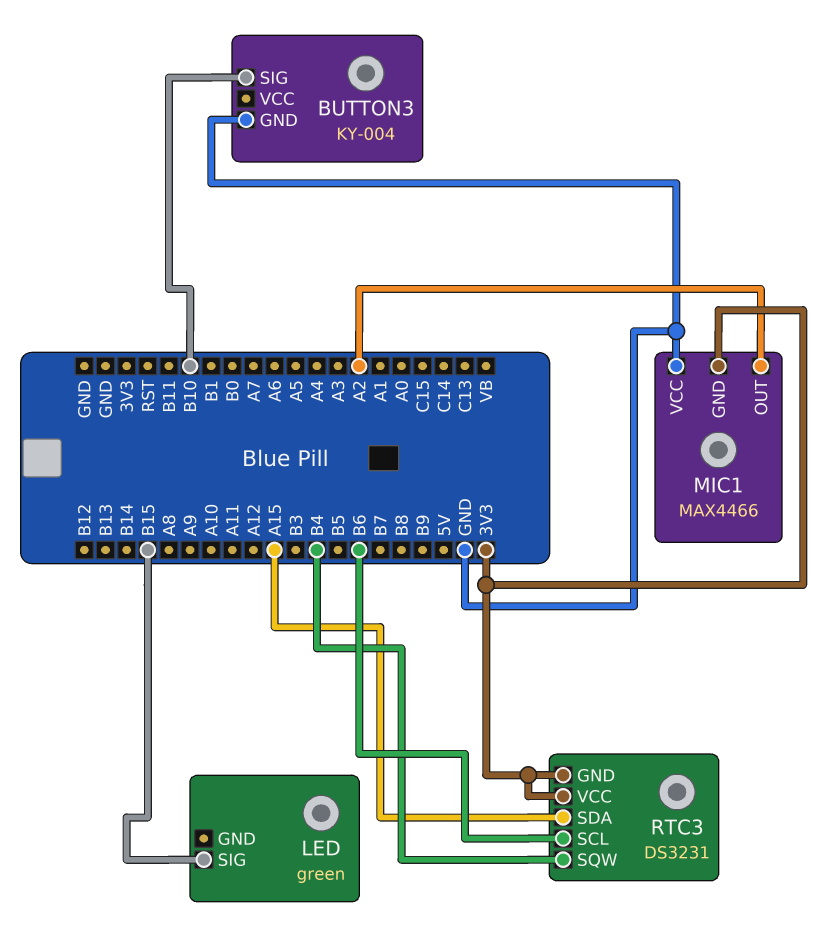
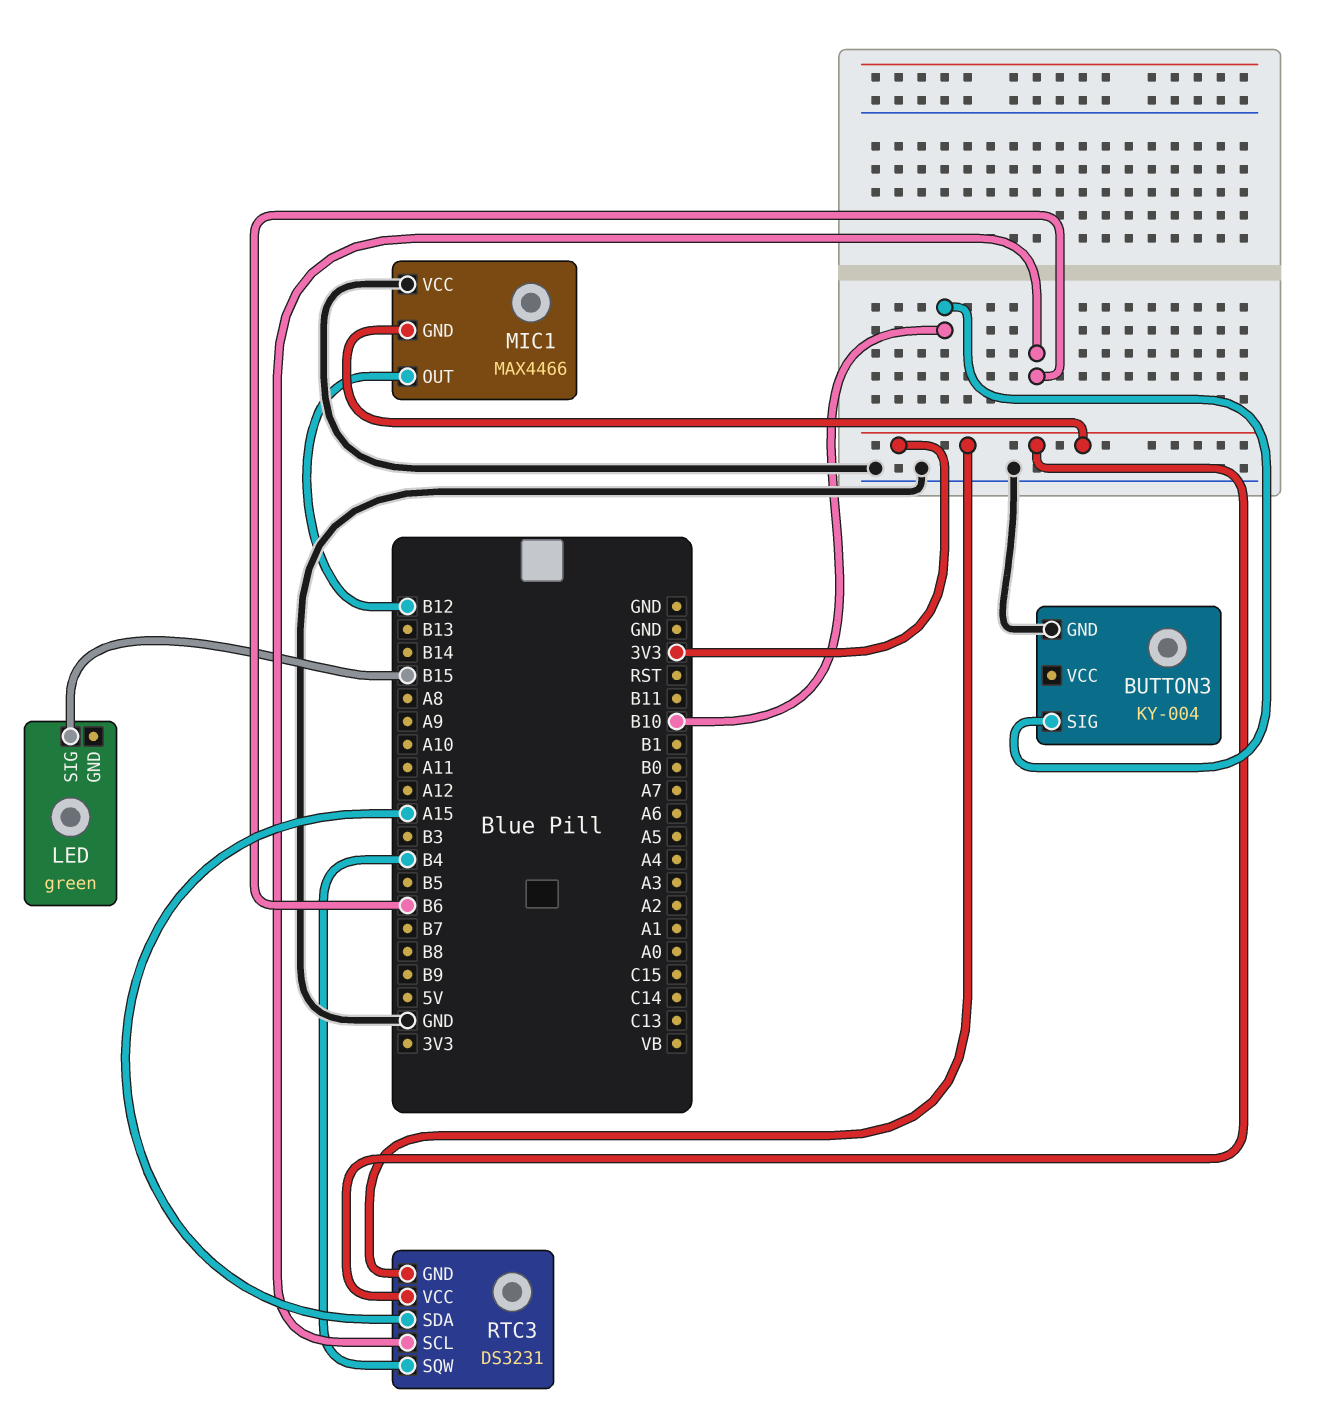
MIC1 pin OUT: A2 -> B12

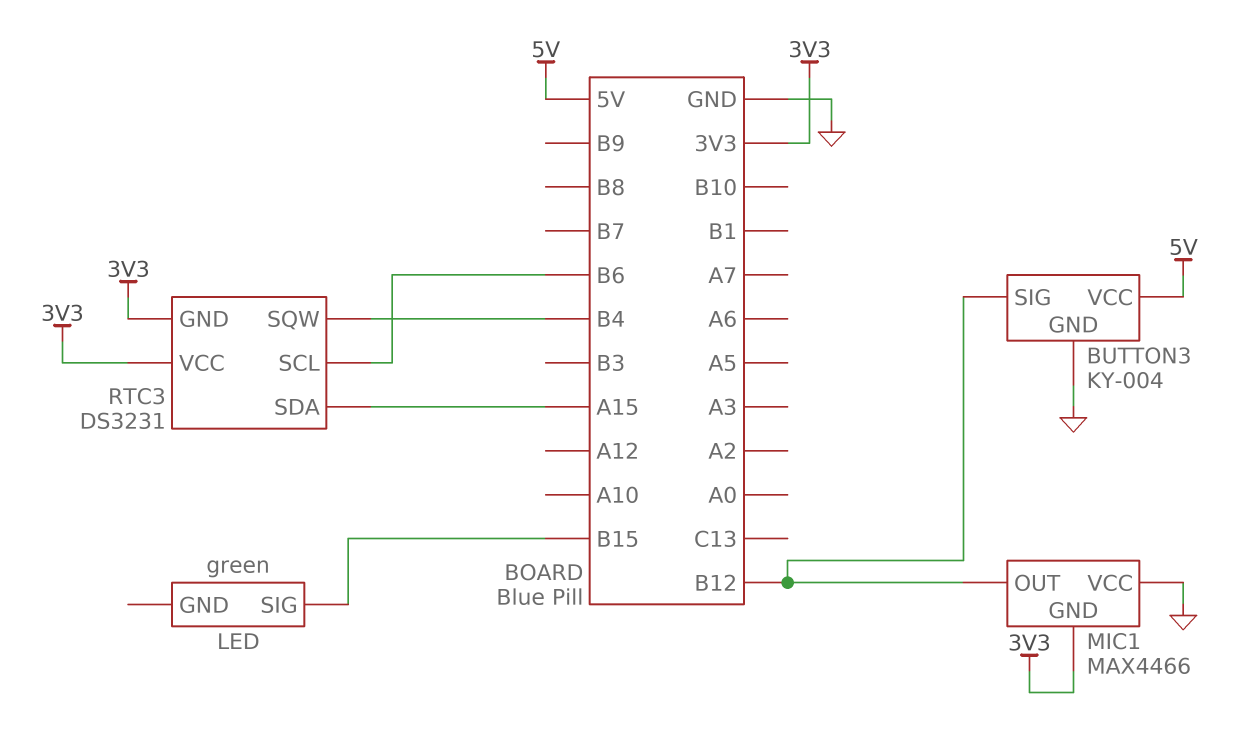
BUTTON3 pin SIG: B10 -> B12
BUTTON3 pin VCC: none -> 5V

